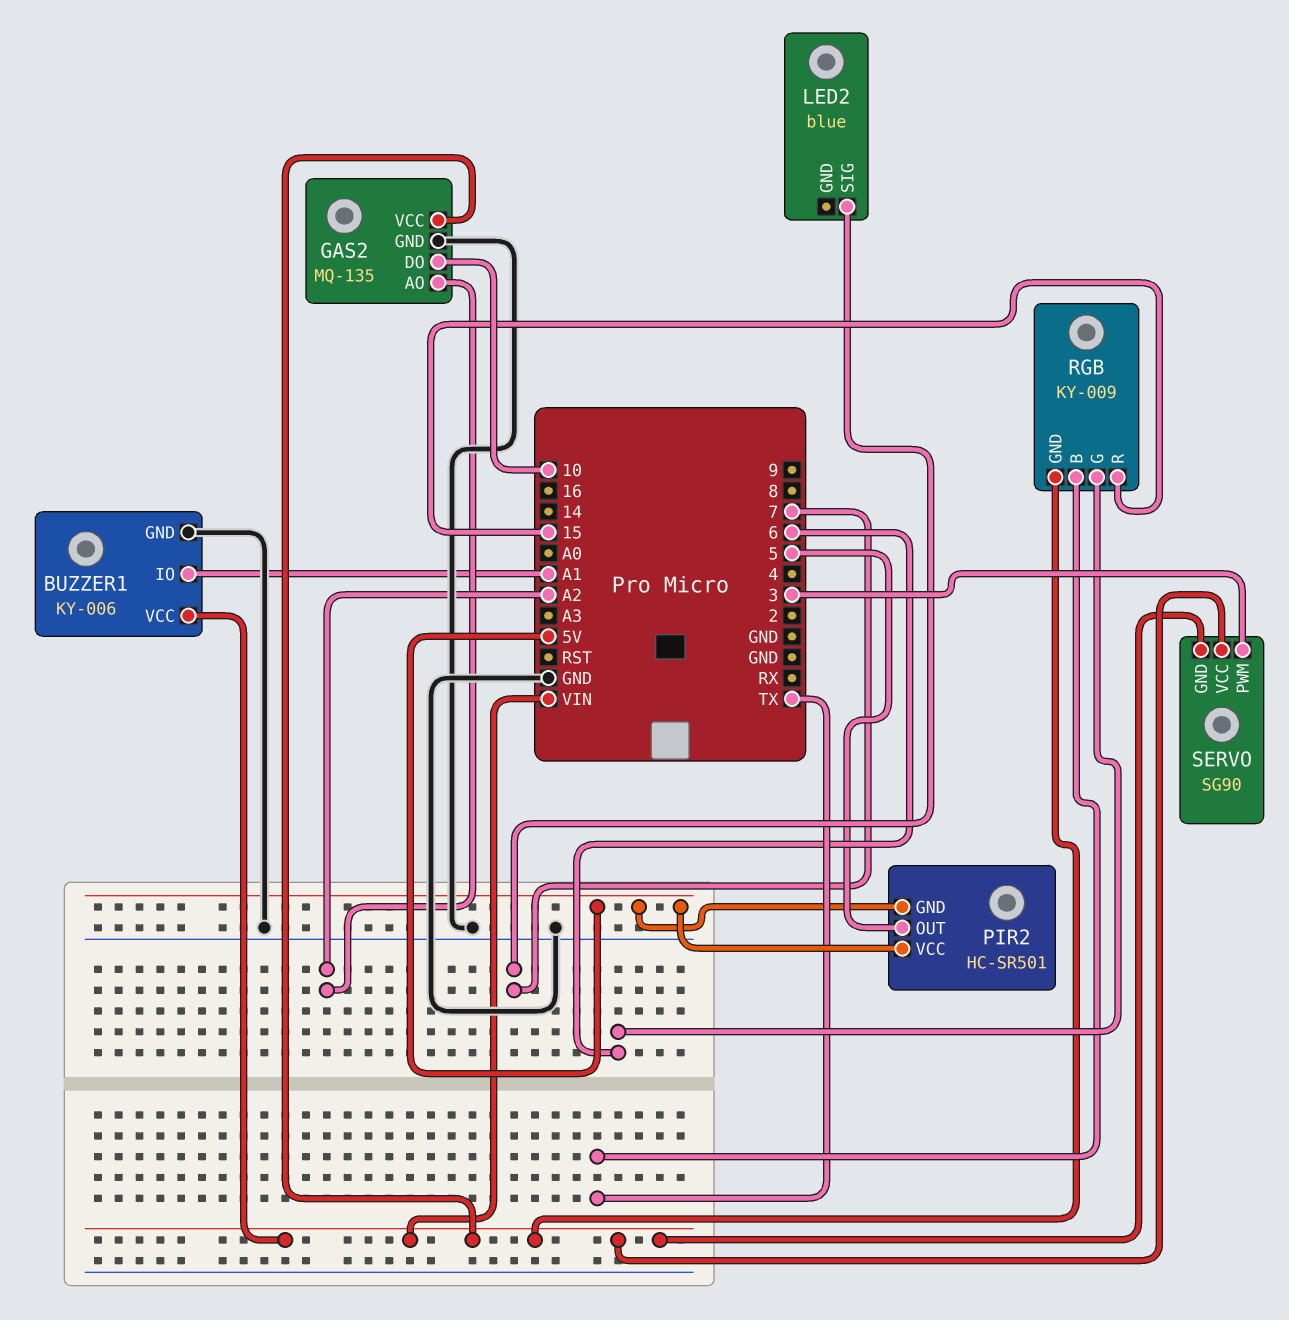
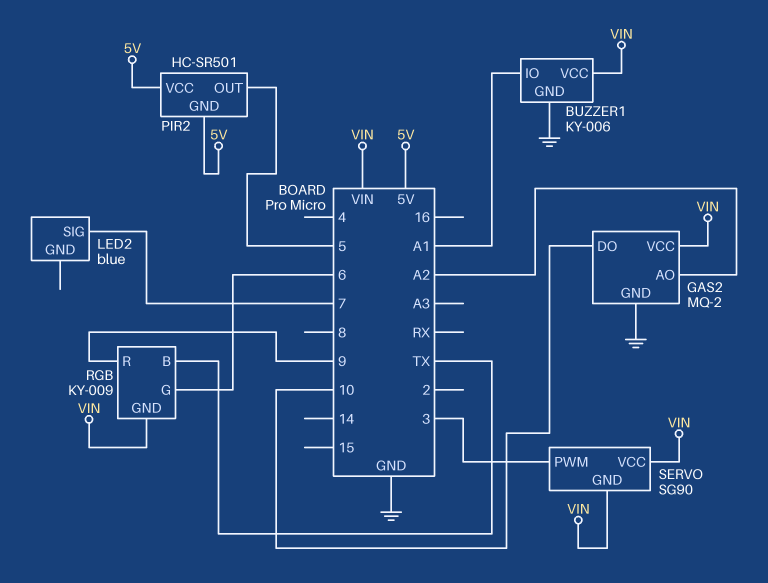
GAS2: MQ-135 -> MQ-2
RGB pin R: 15 -> 9

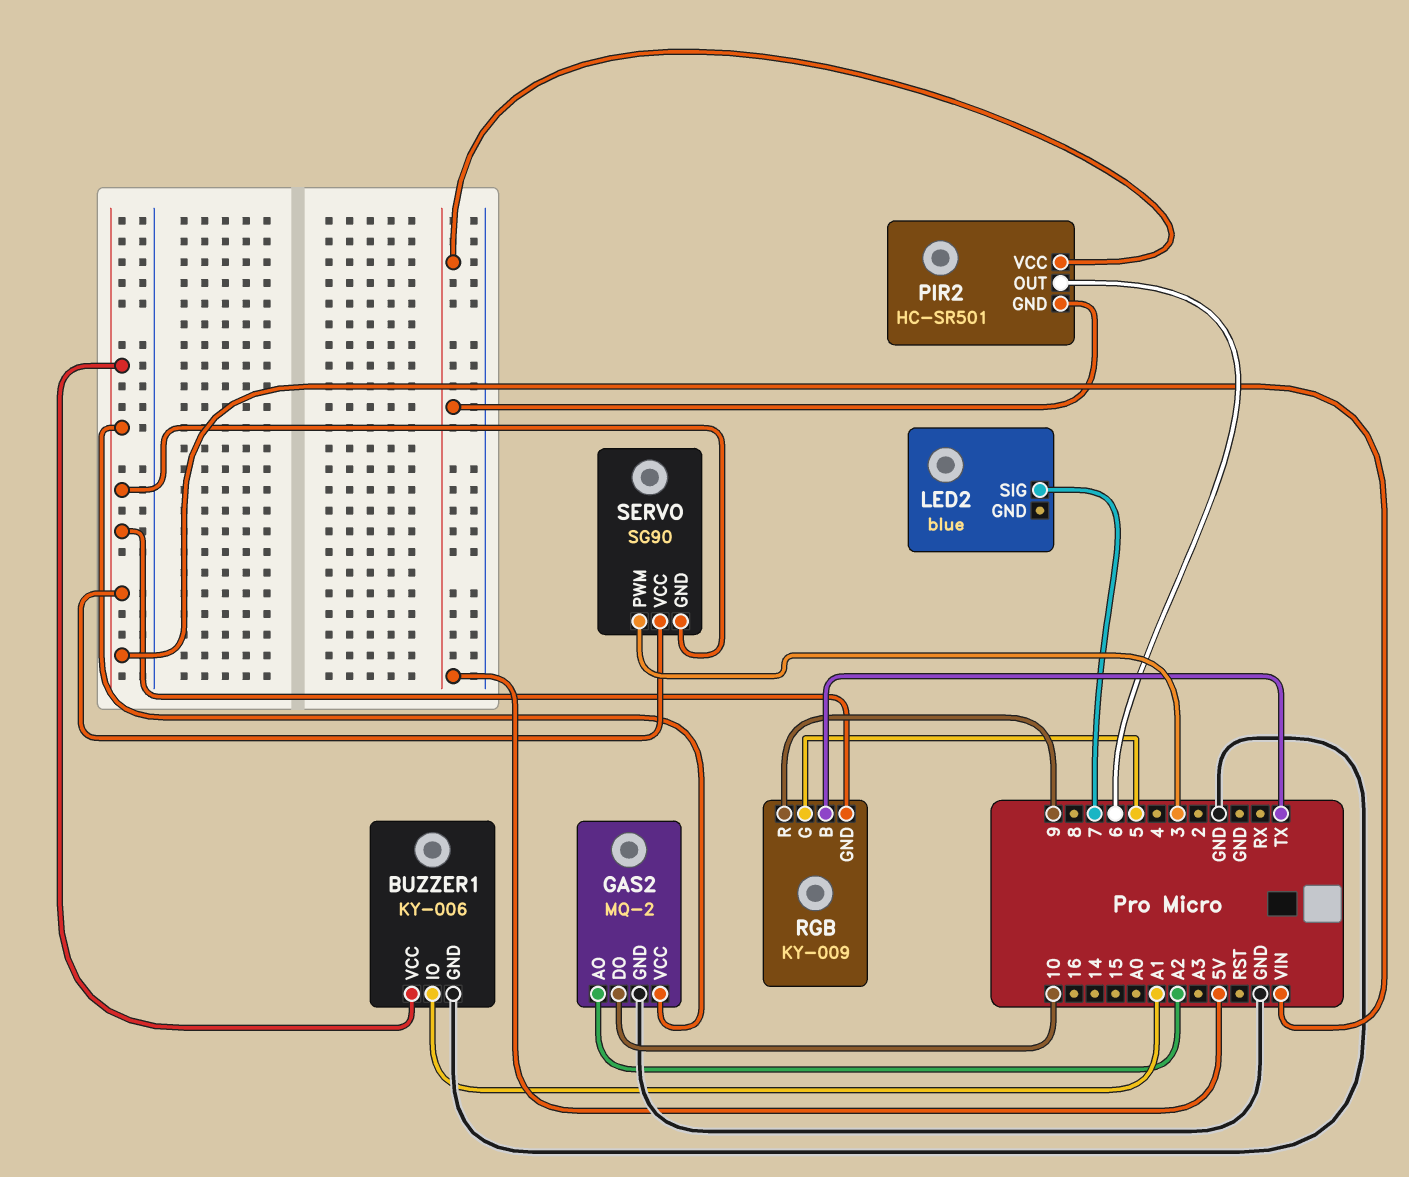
PIR2 pin OUT: 5 -> 6
RGB pin G: 6 -> 5

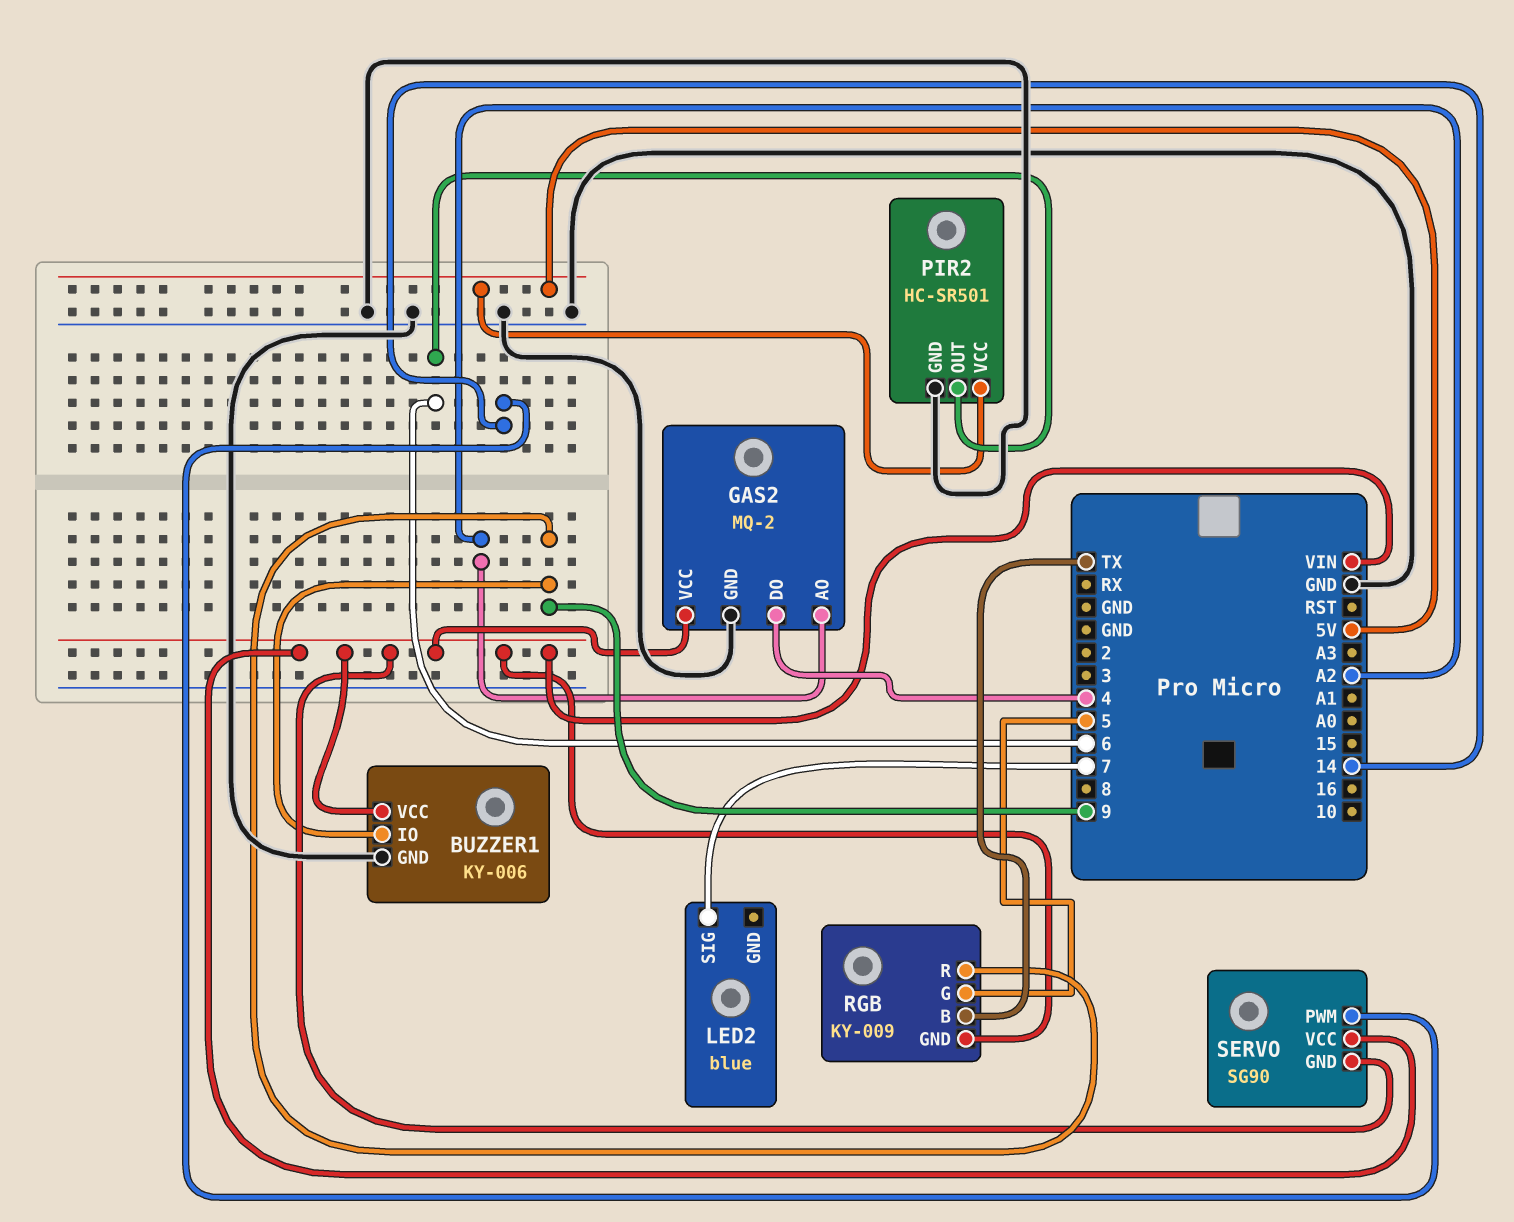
BUZZER1 pin IO: A1 -> 9
GAS2 pin DO: 10 -> 4
PIR2 pin GND: 5V -> GND
SERVO pin PWM: 3 -> 14

